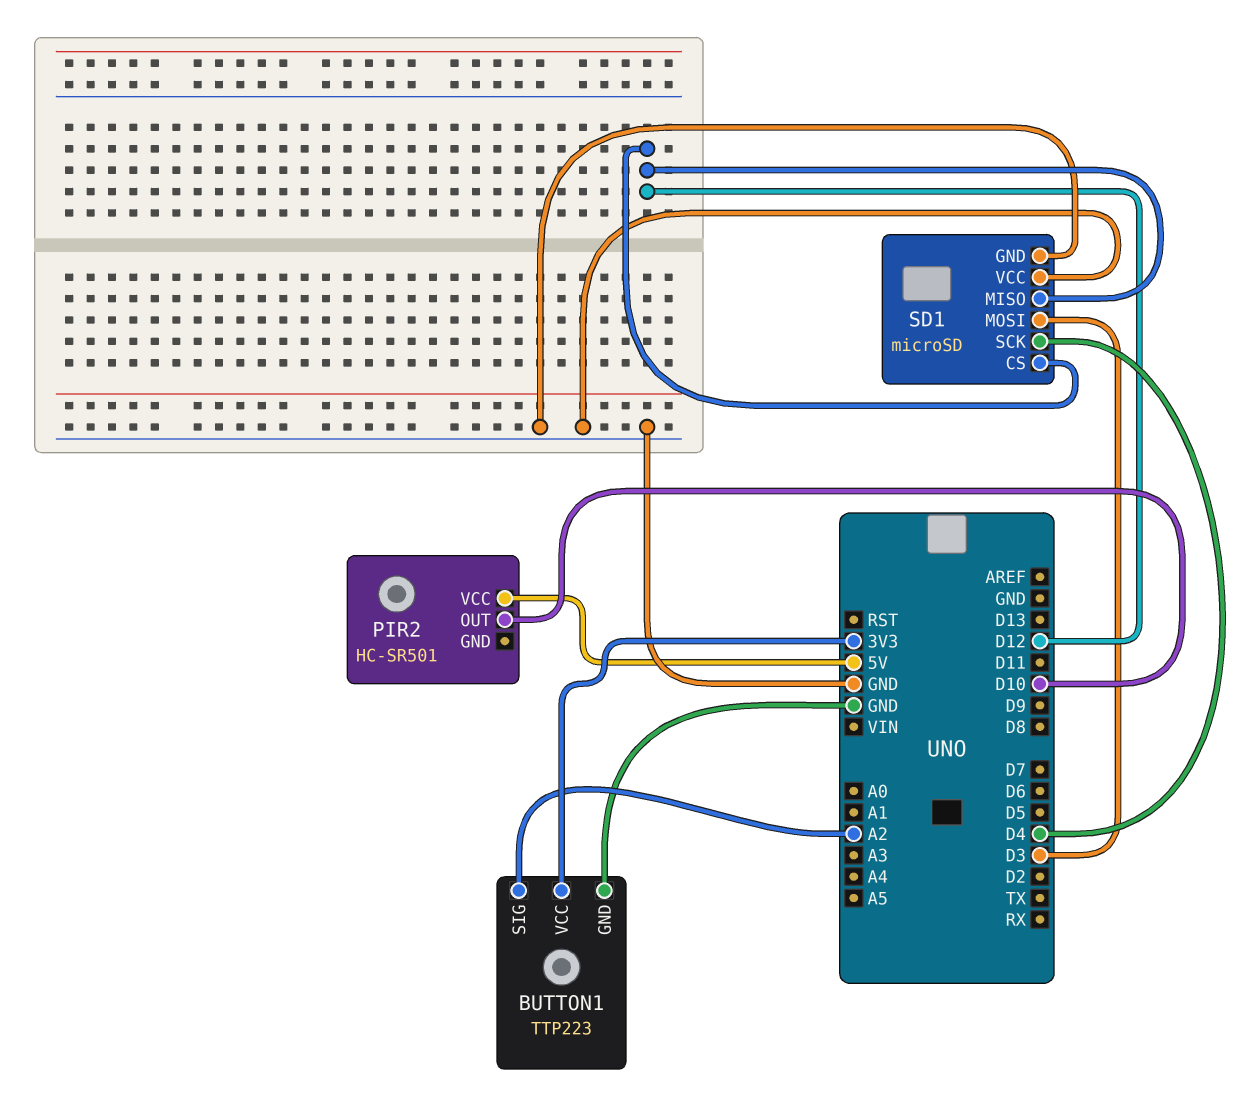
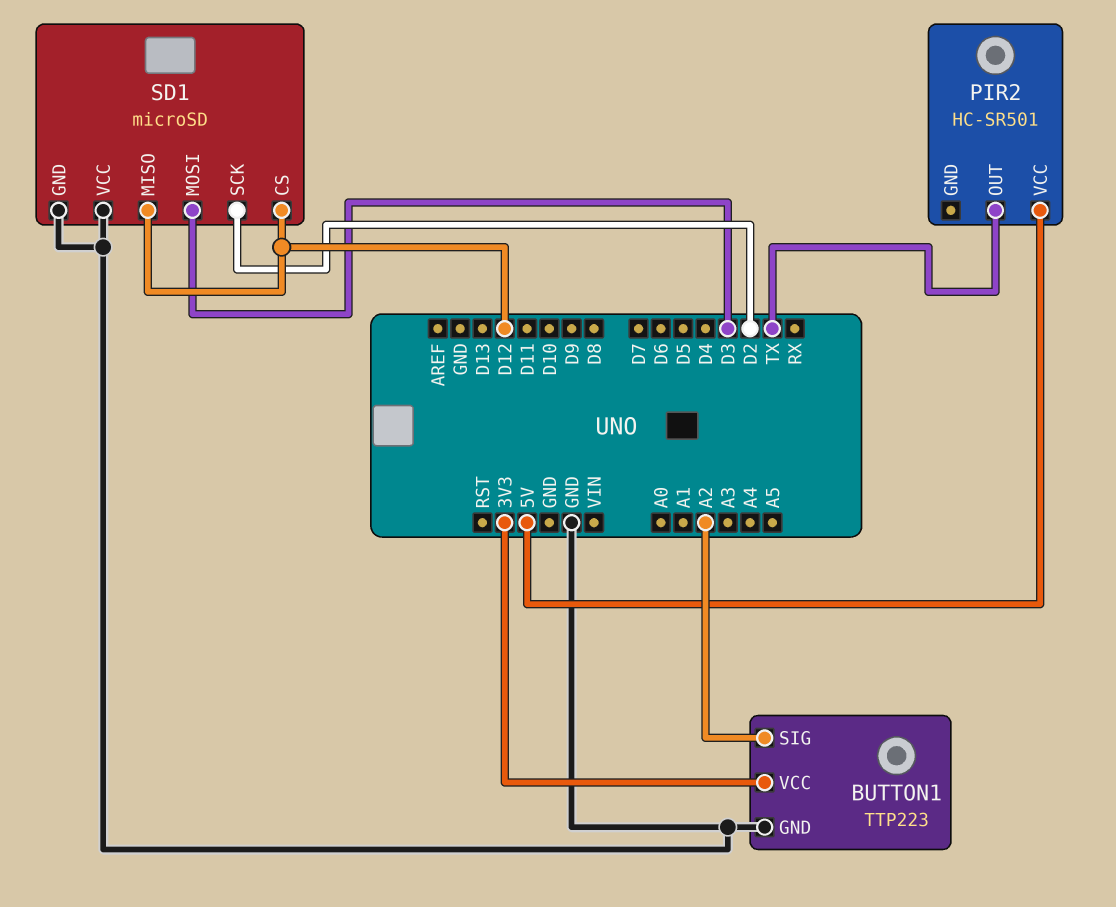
PIR2 pin OUT: D10 -> TX
SD1 pin SCK: D4 -> D2

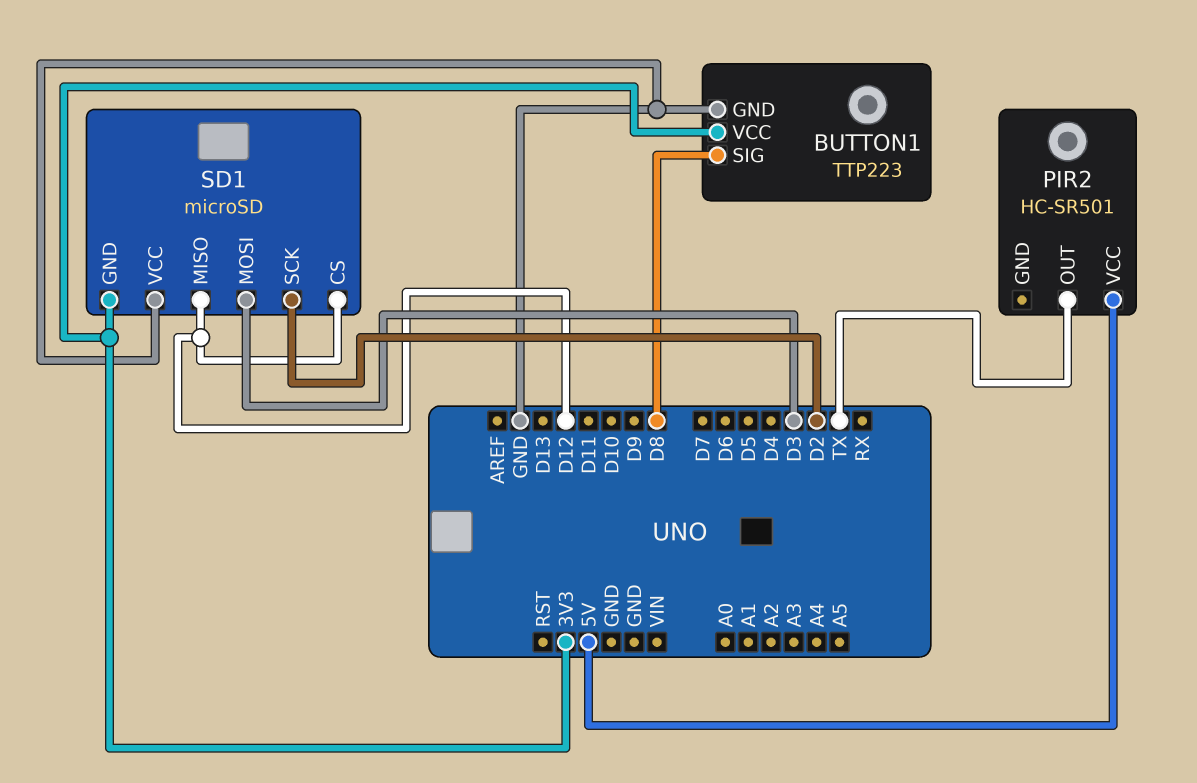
BUTTON1 pin SIG: A2 -> D8
SD1 pin GND: GND -> 3V3

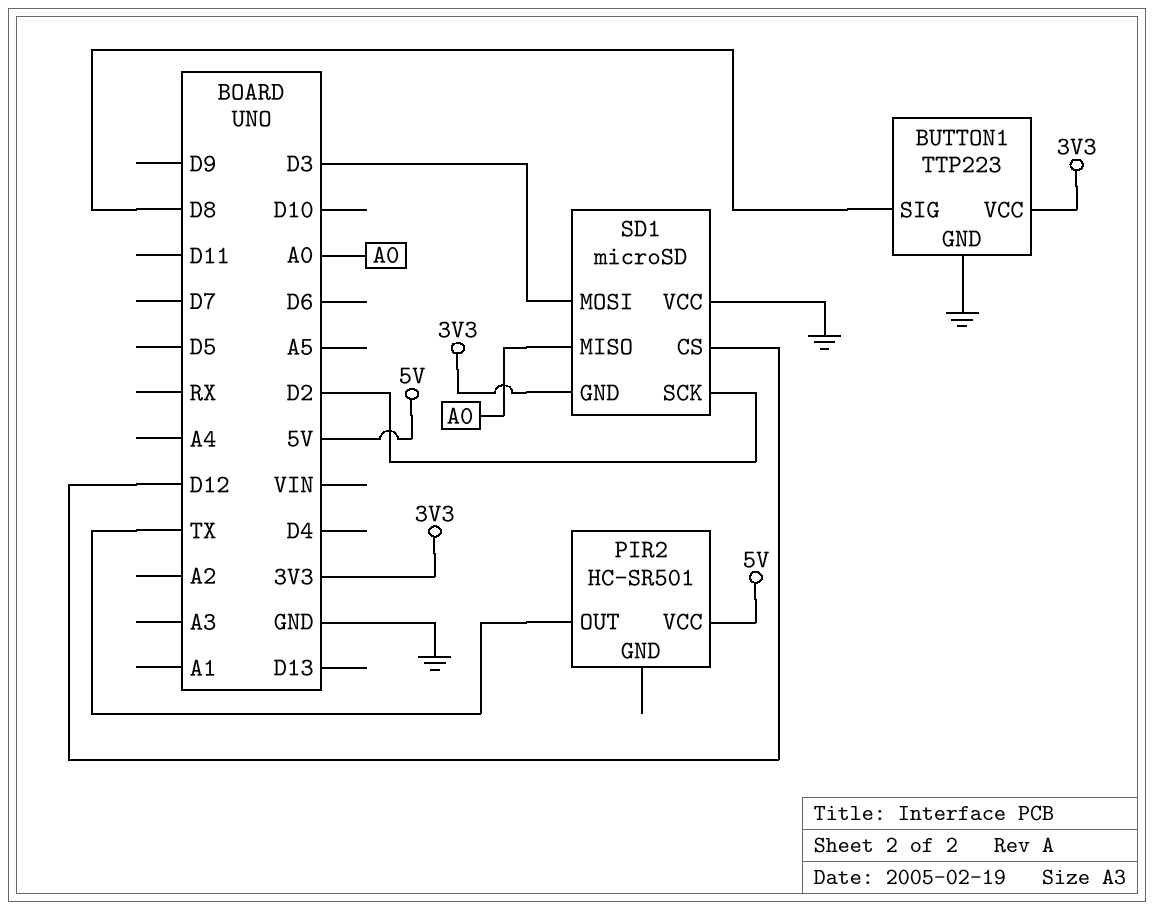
SD1 pin MISO: D12 -> A0

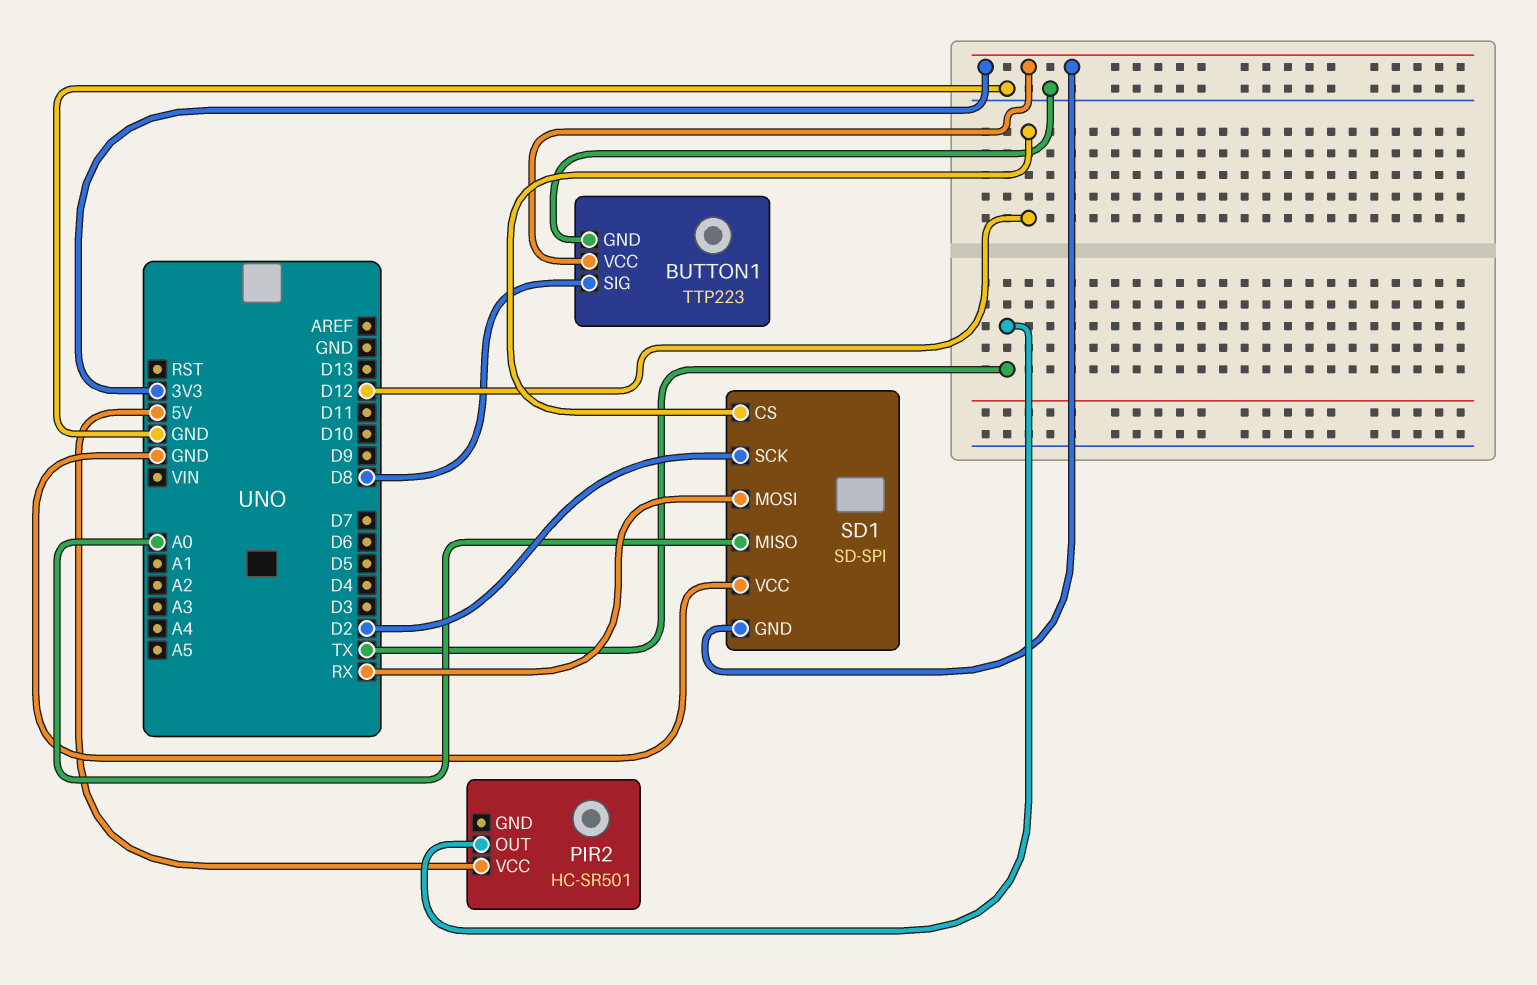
SD1: microSD -> SD-SPI
SD1 pin MOSI: D3 -> RX

